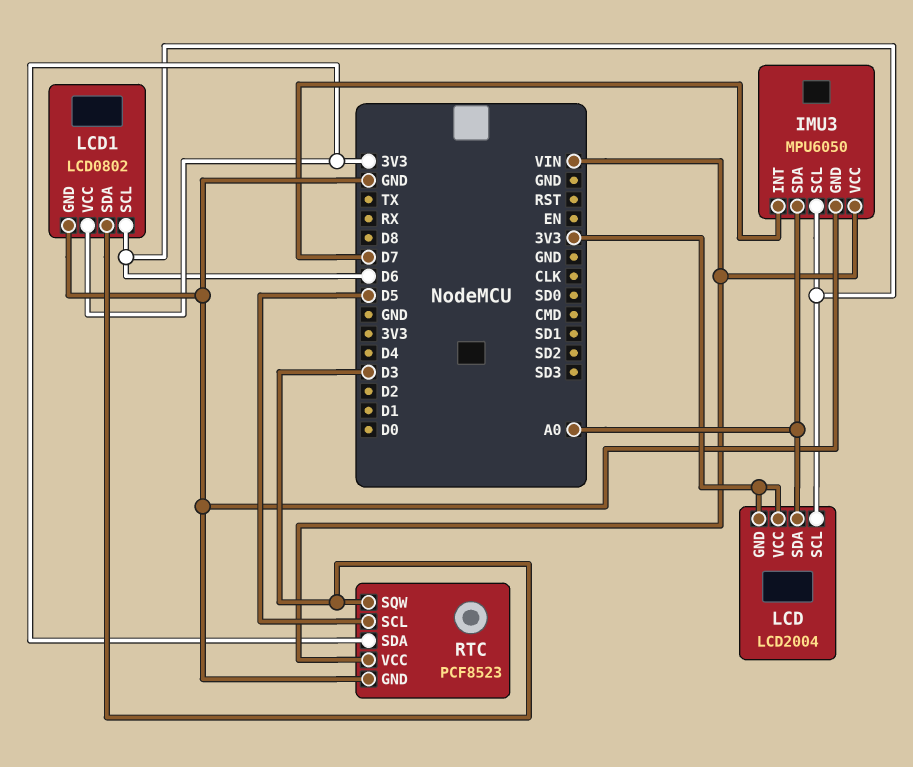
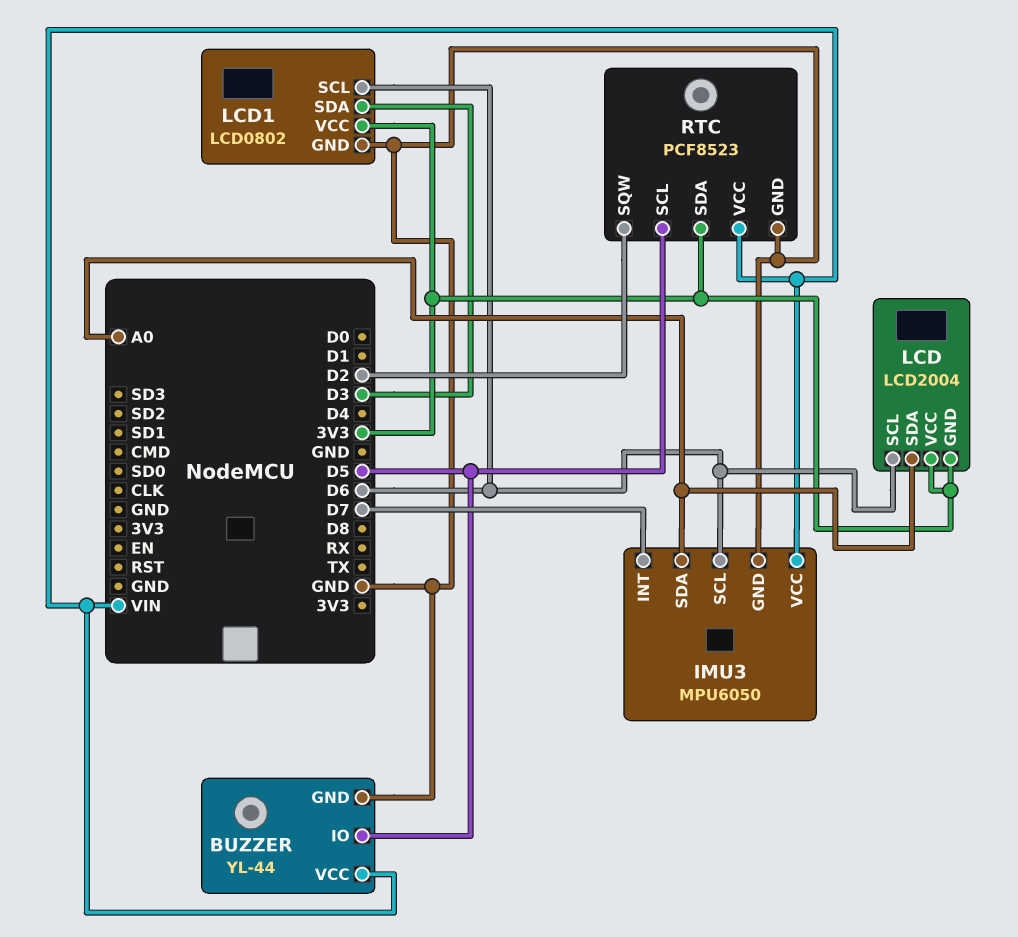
BUZZER: none -> YL-44
BUZZER pin GND: none -> GND
BUZZER pin IO: none -> D5
BUZZER pin VCC: none -> VIN
RTC pin SQW: D3 -> D2

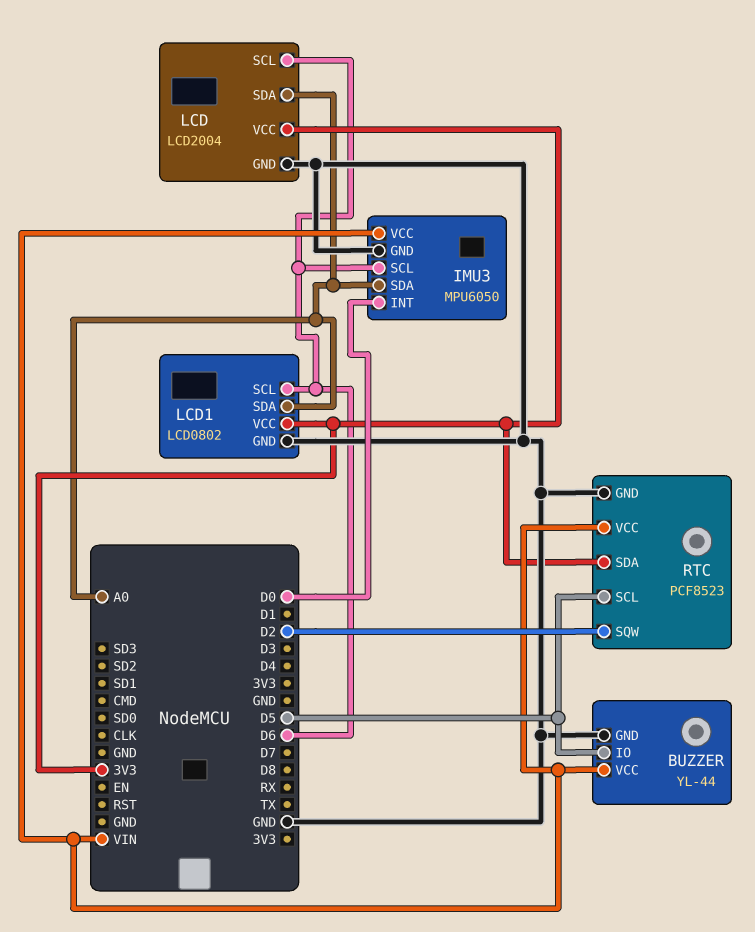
IMU3 pin INT: D7 -> D0
LCD pin GND: 3V3 -> GND
LCD1 pin SDA: D3 -> A0

